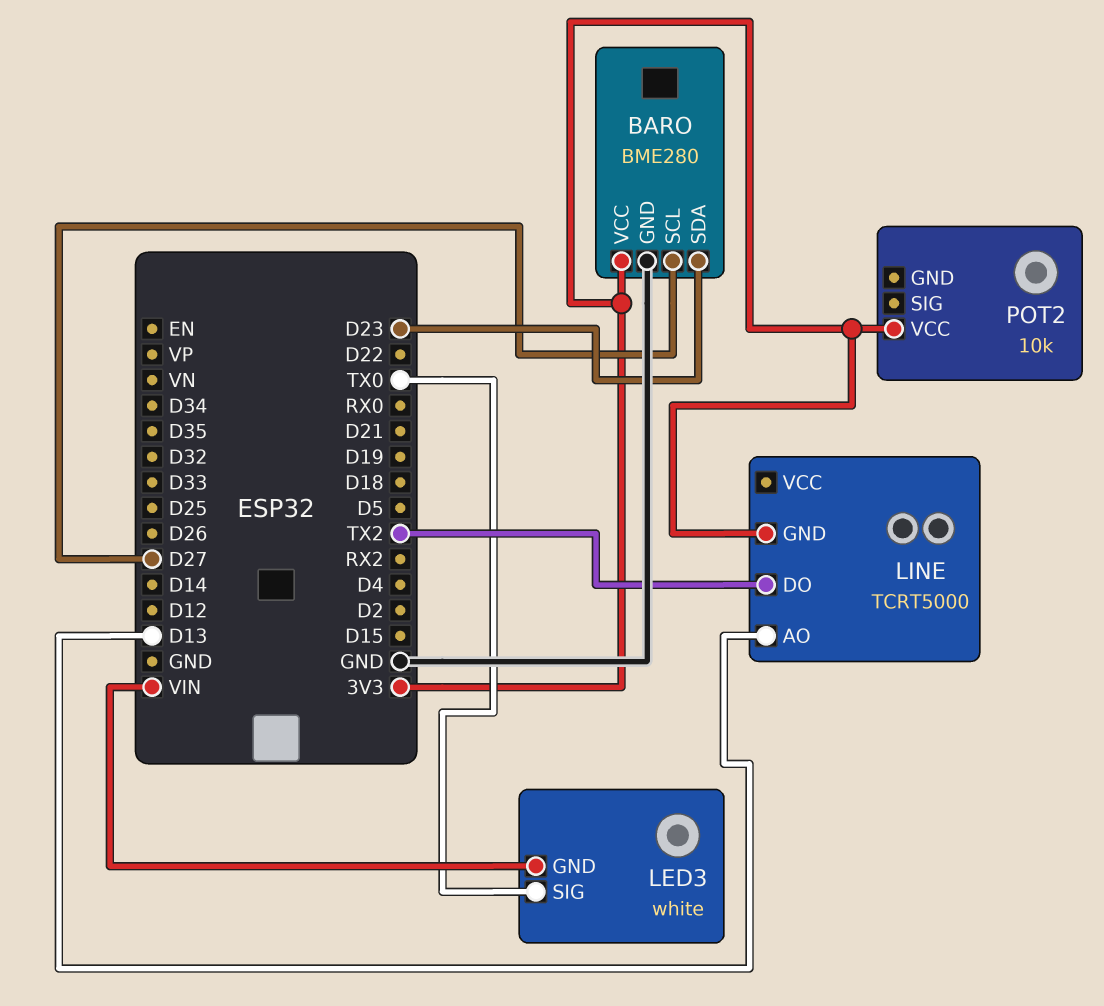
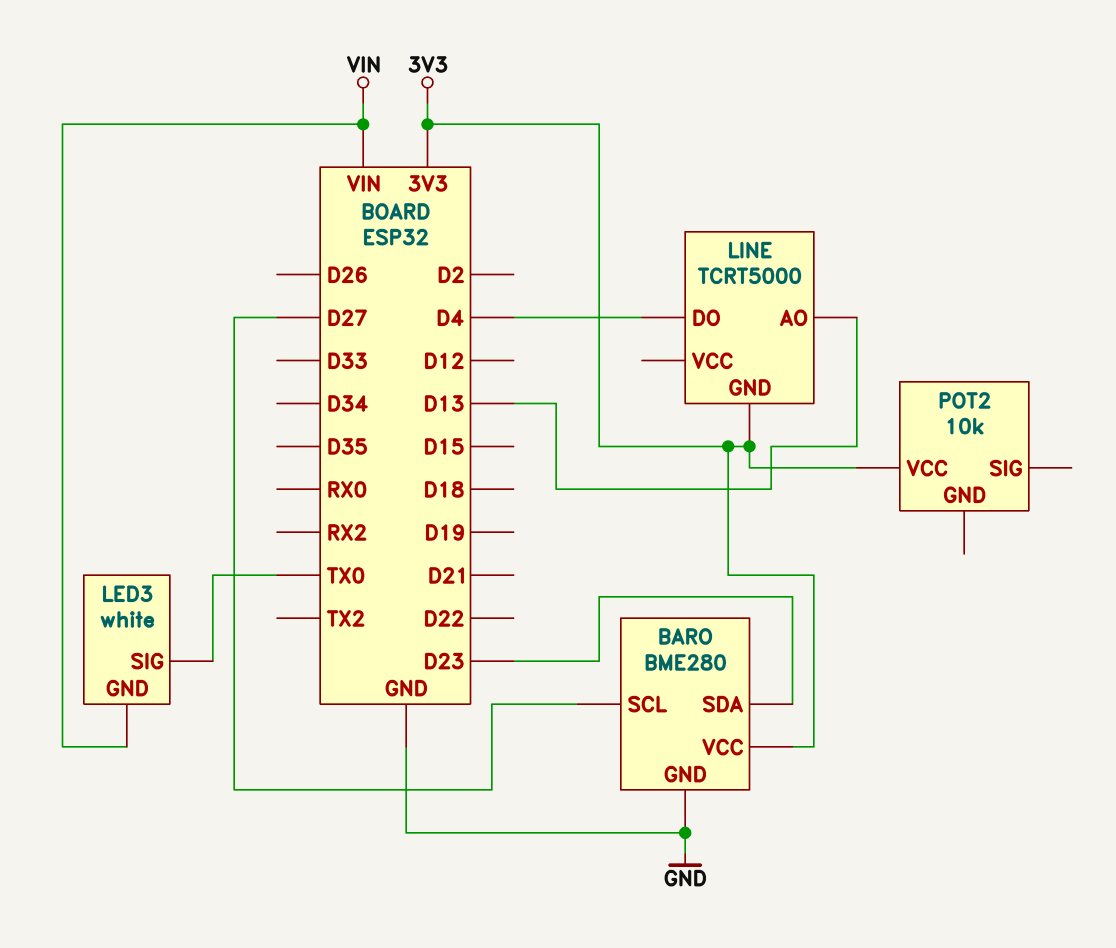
LINE pin DO: TX2 -> D4

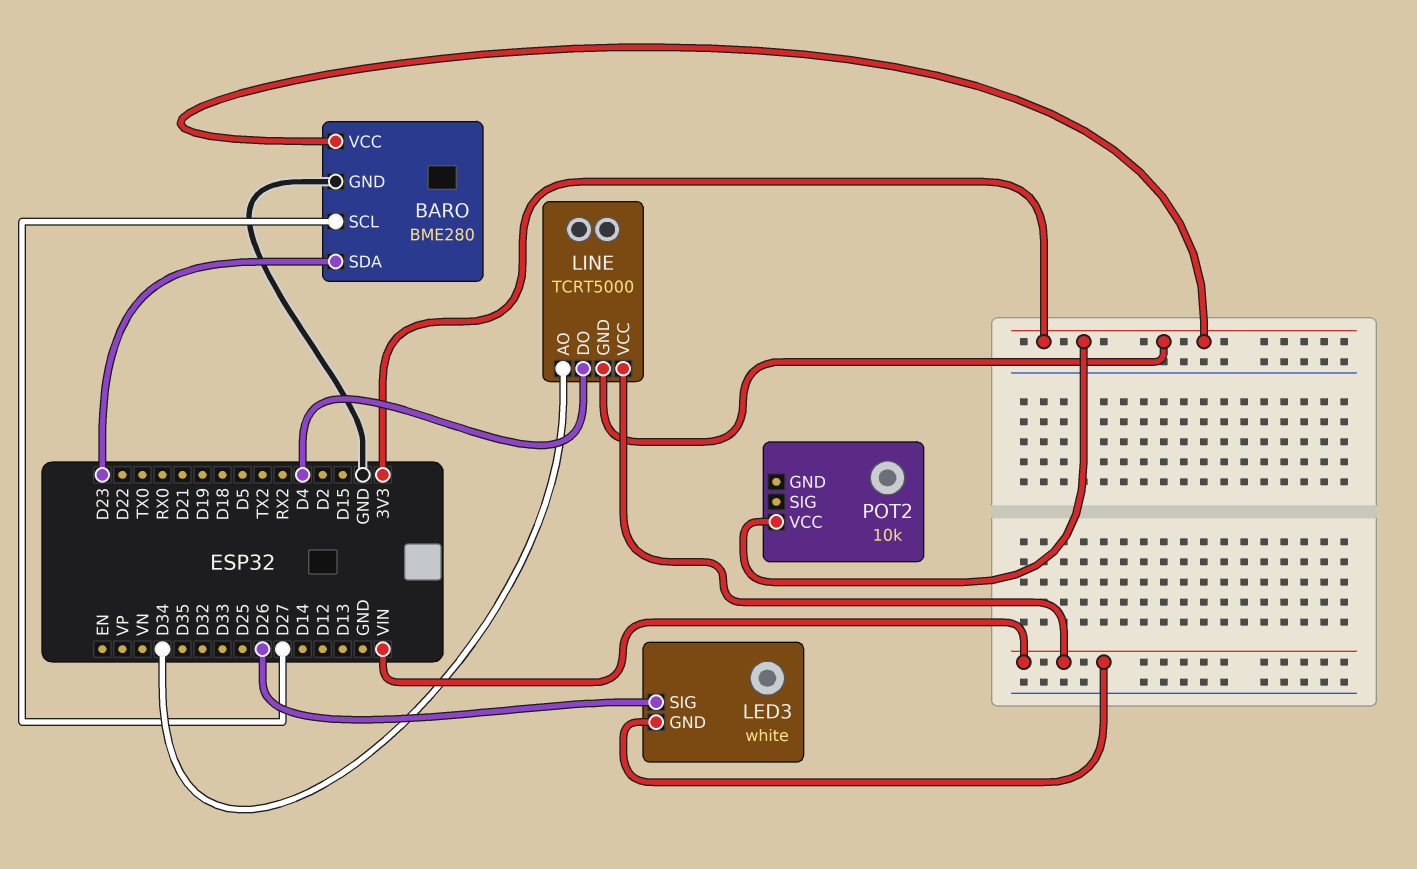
LED3 pin SIG: TX0 -> D26
LINE pin AO: D13 -> D34
LINE pin VCC: none -> VIN

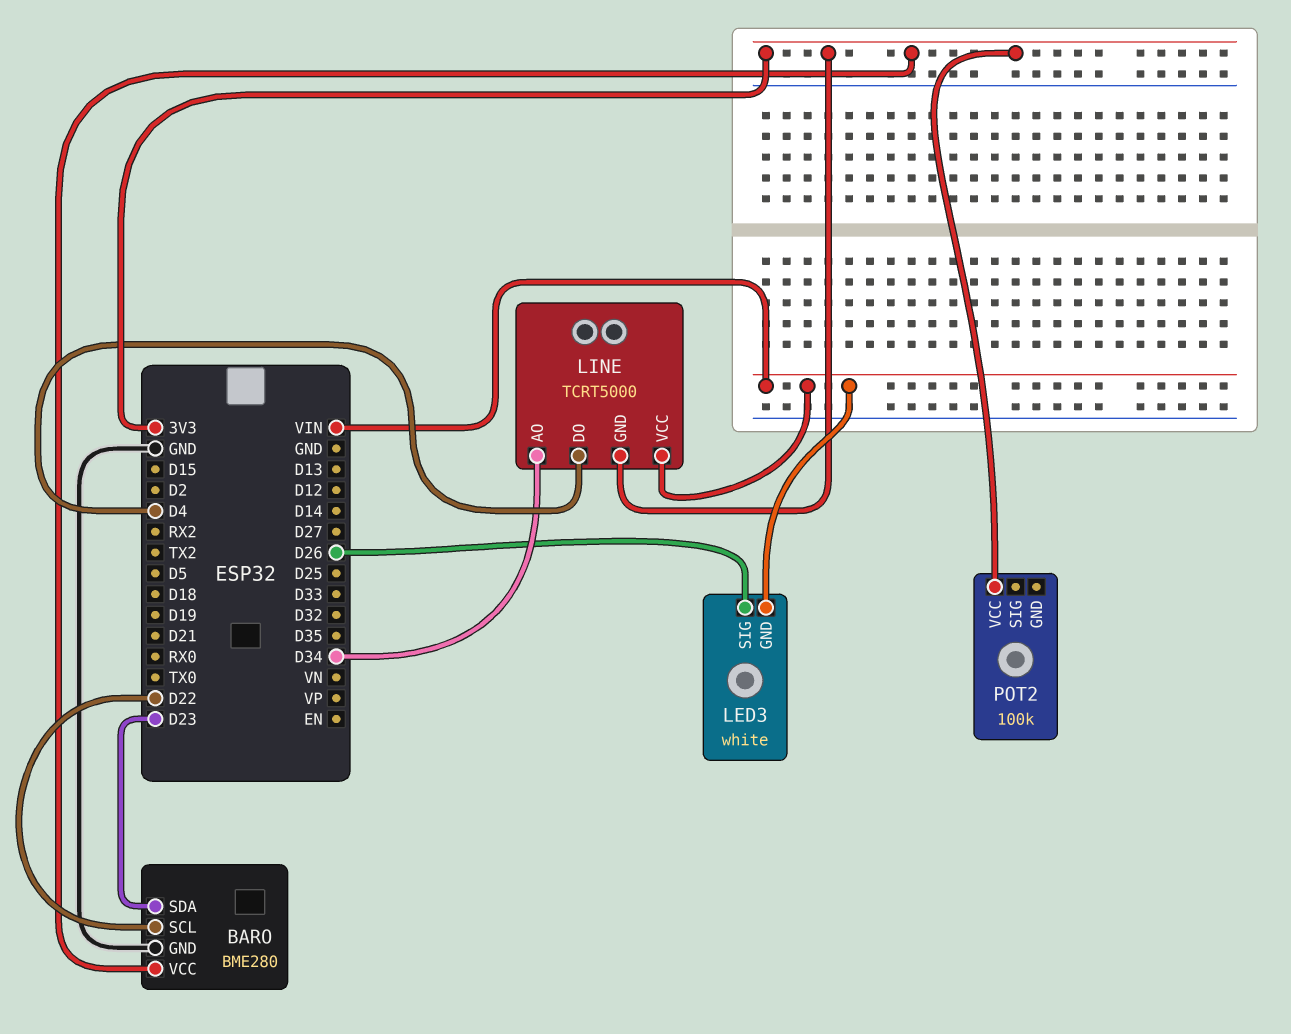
BARO pin SCL: D27 -> D22
POT2: 10k -> 100k

